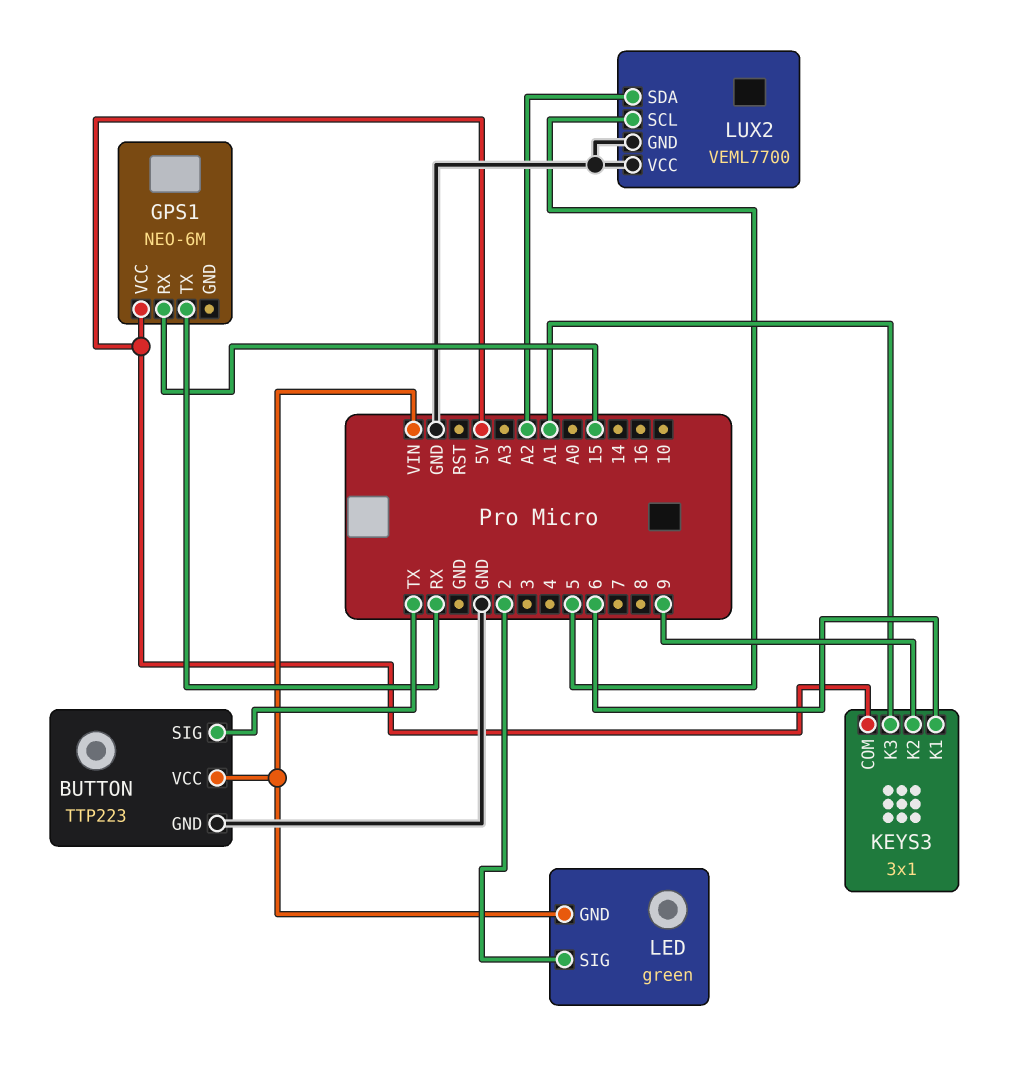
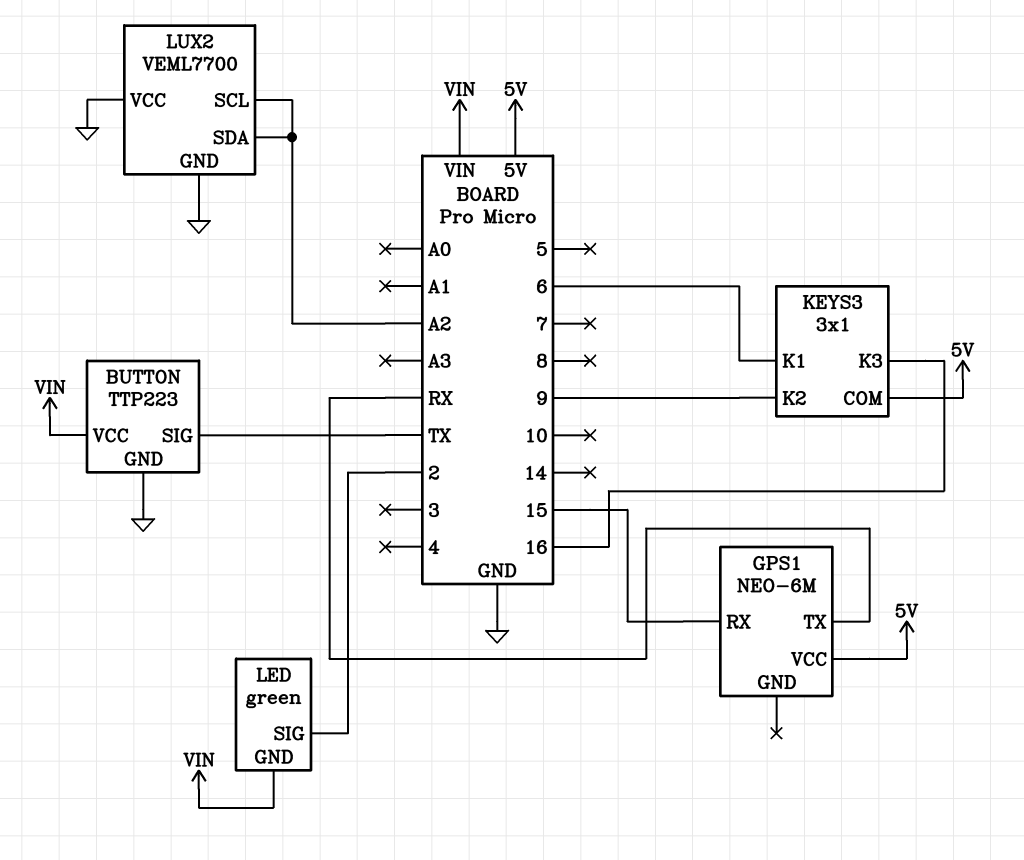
KEYS3 pin K3: A1 -> 16
LUX2 pin SCL: 5 -> A2

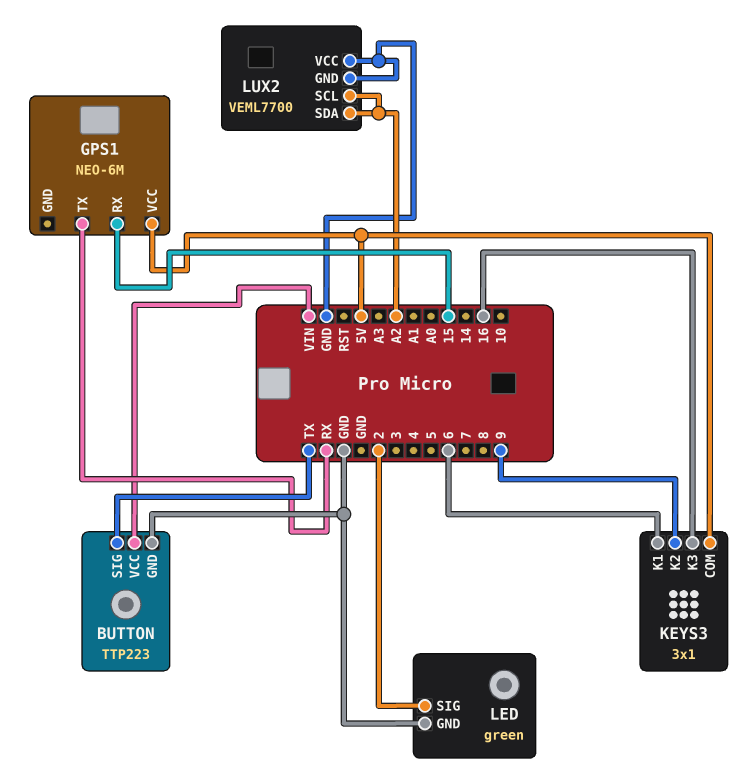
LED pin GND: VIN -> GND

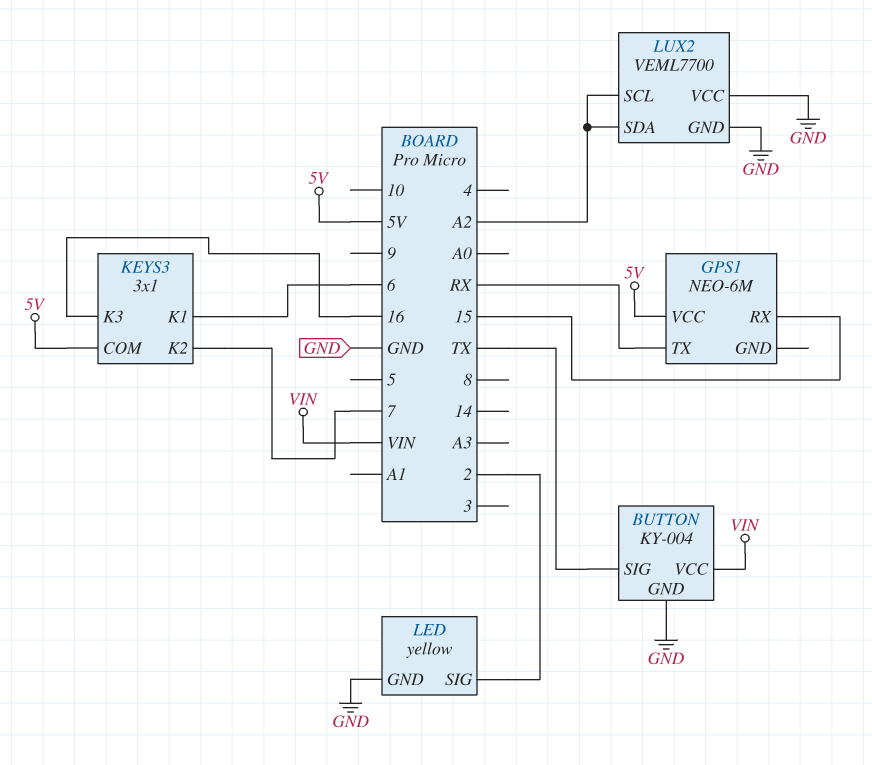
BUTTON: TTP223 -> KY-004
KEYS3 pin K2: 9 -> 7
LED: green -> yellow

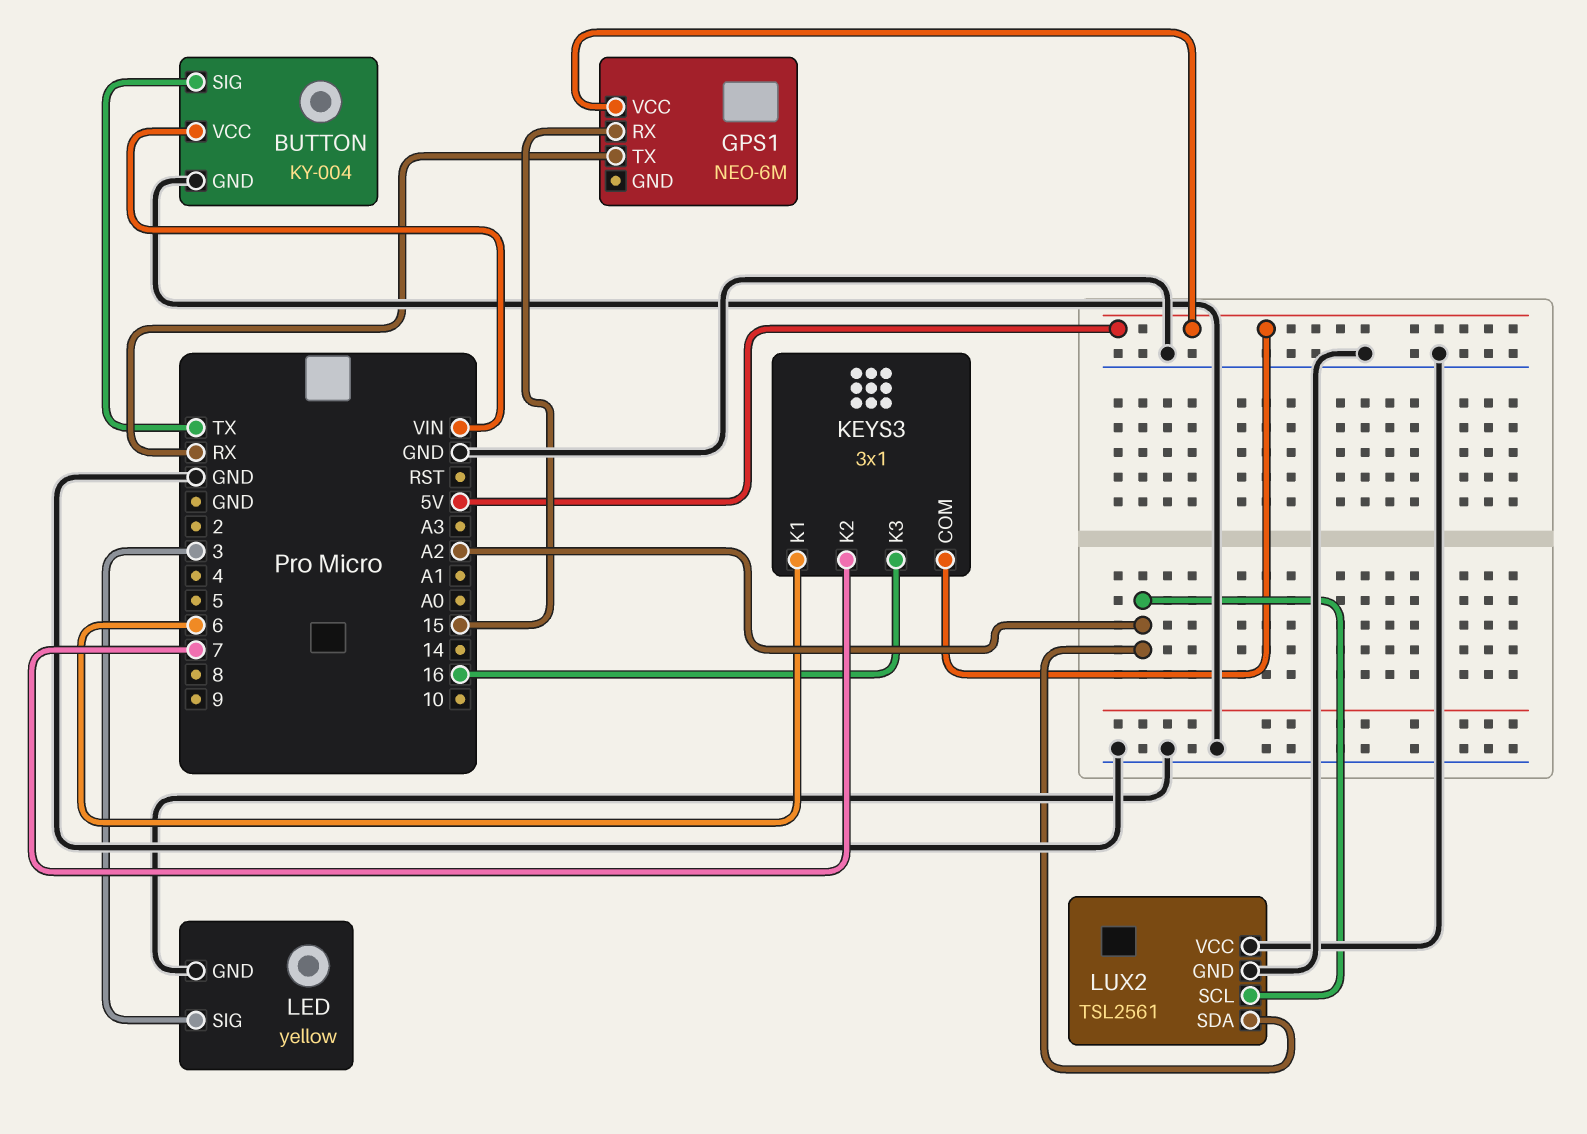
LED pin SIG: 2 -> 3
LUX2: VEML7700 -> TSL2561

